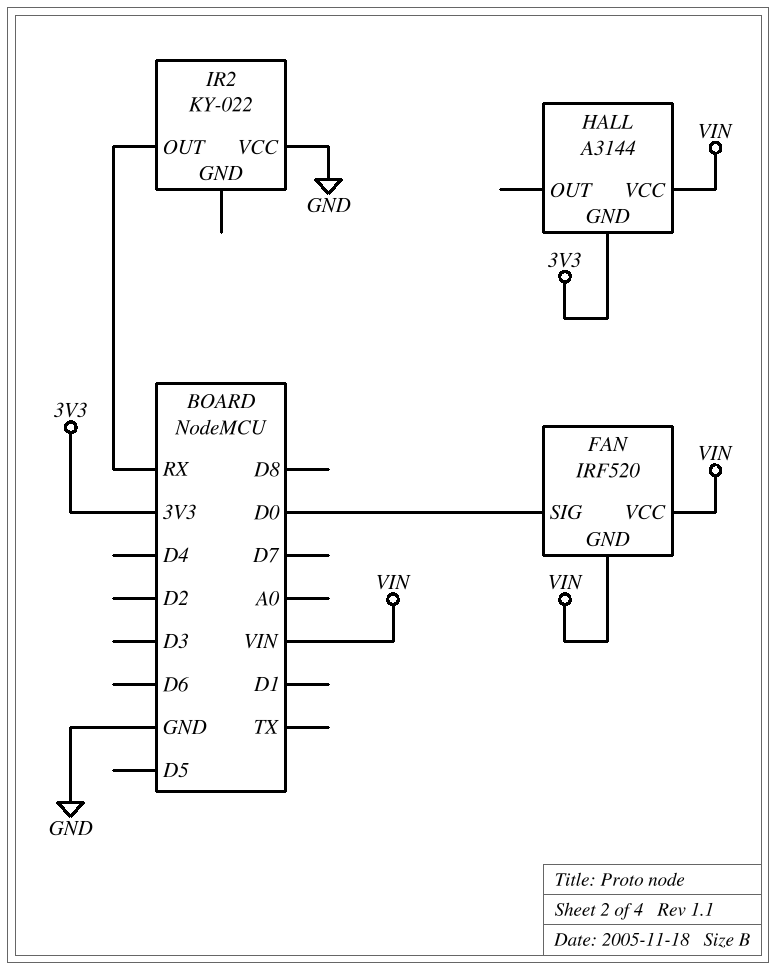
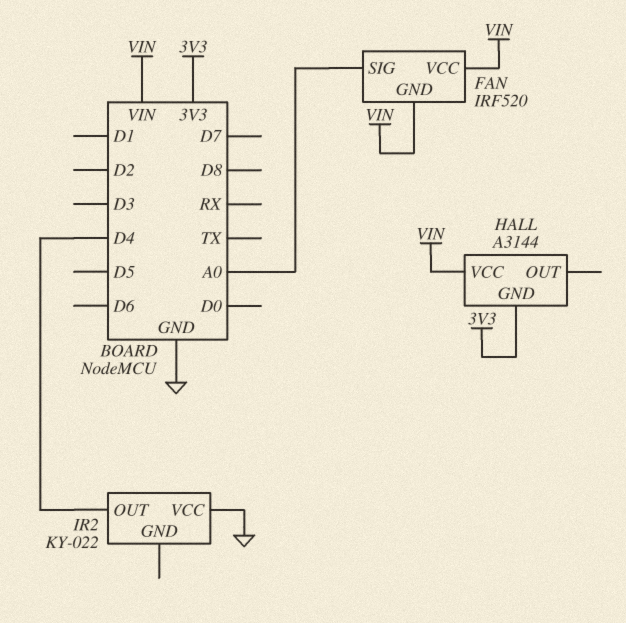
FAN pin SIG: D0 -> A0
IR2 pin OUT: RX -> D4

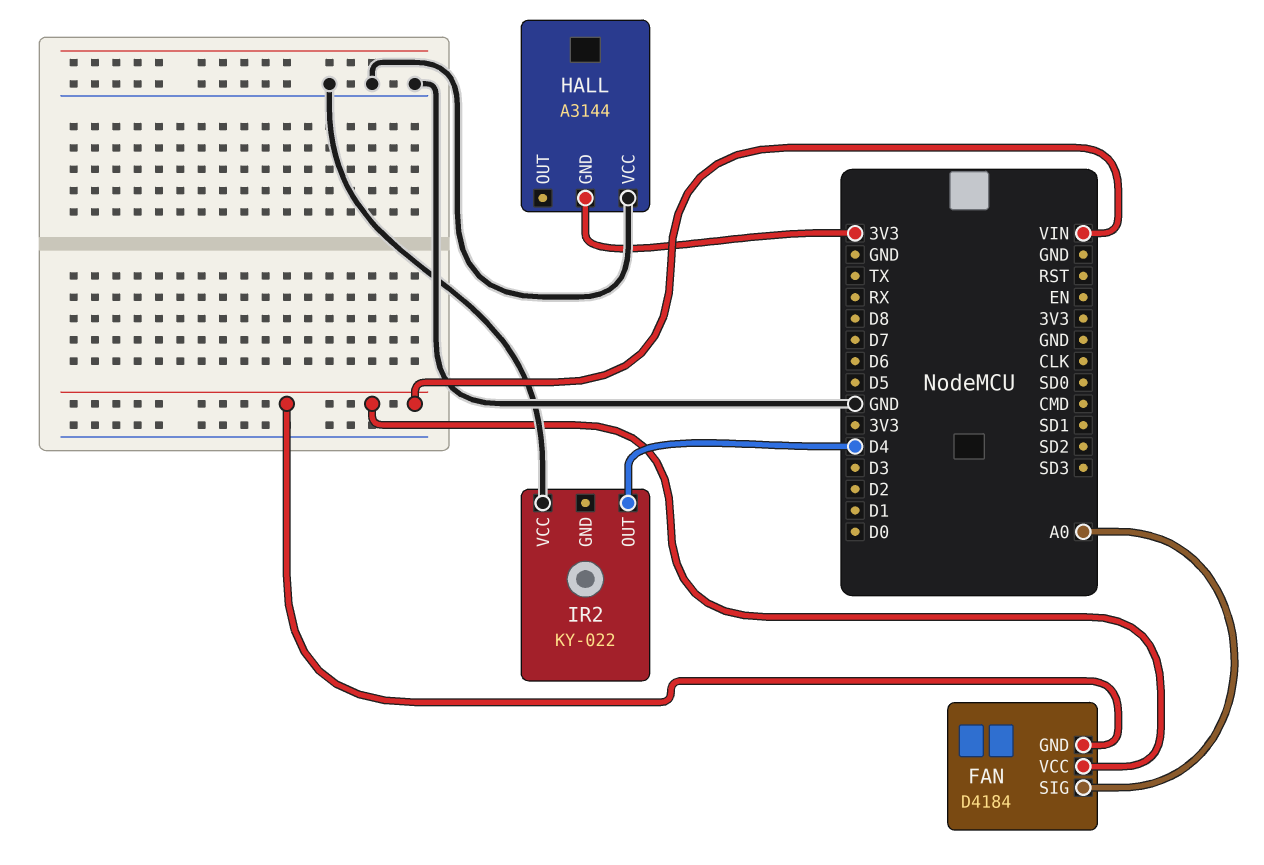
FAN: IRF520 -> D4184
HALL pin VCC: VIN -> GND

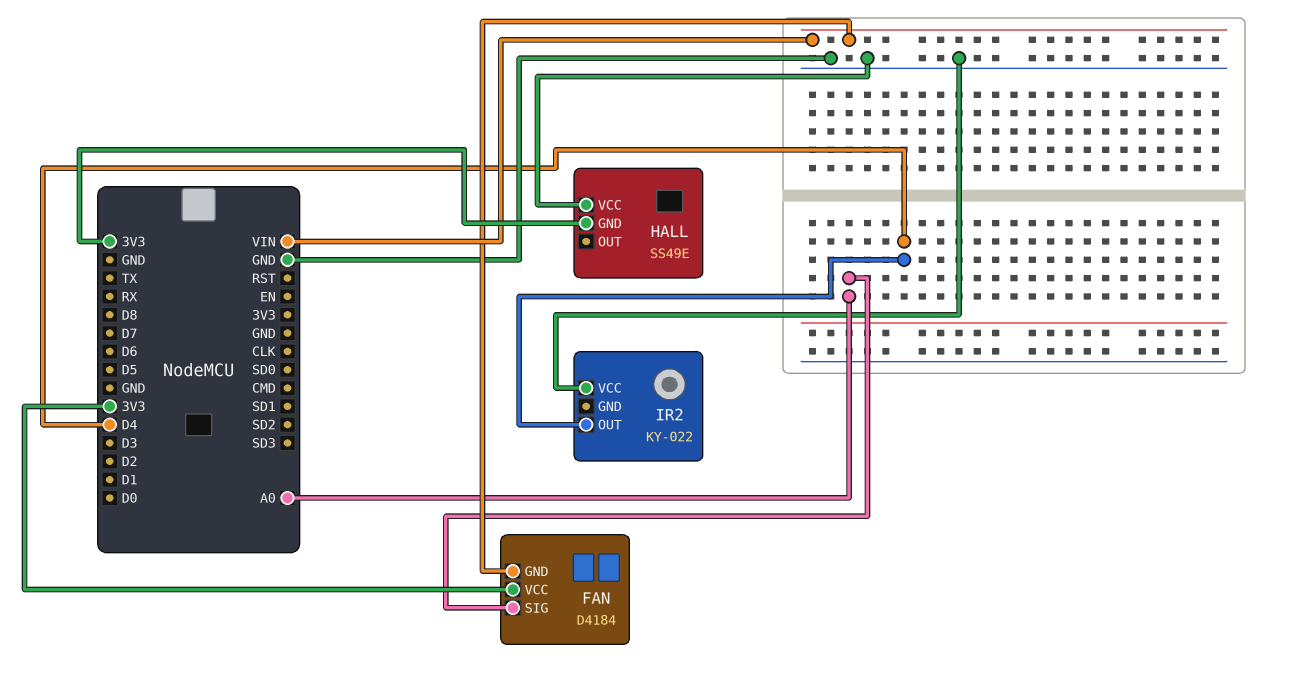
FAN pin VCC: VIN -> 3V3
HALL: A3144 -> SS49E

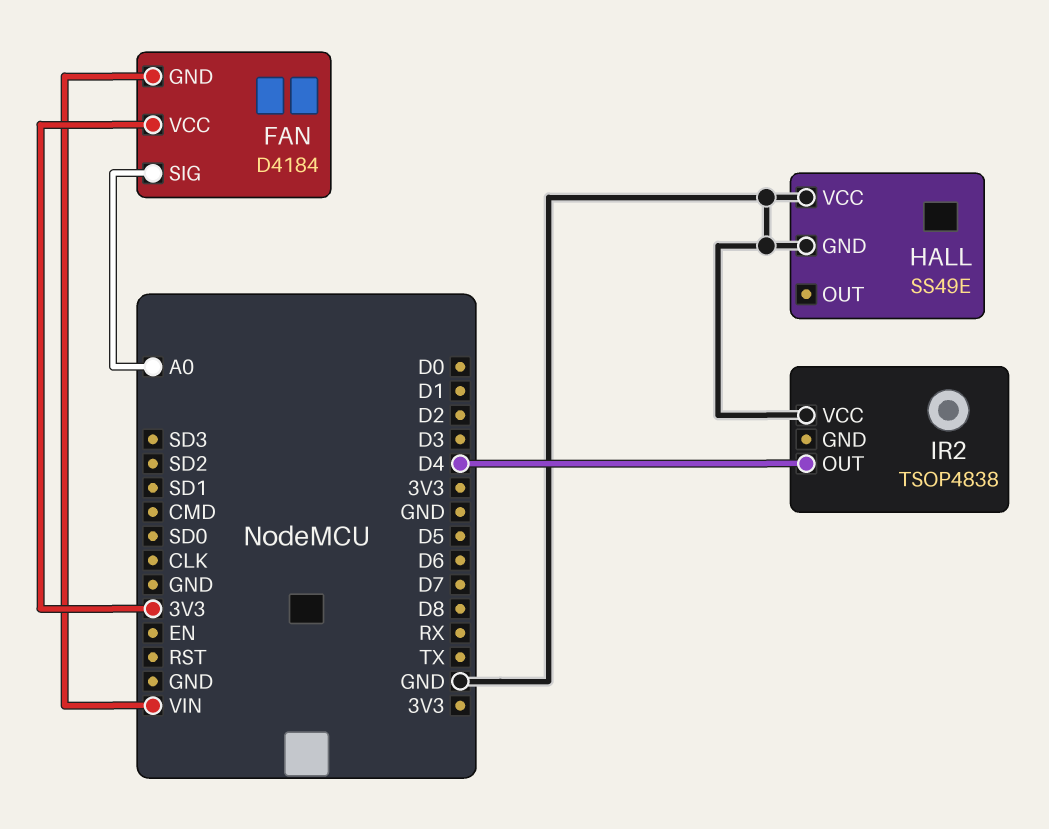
HALL pin GND: 3V3 -> GND
IR2: KY-022 -> TSOP4838

